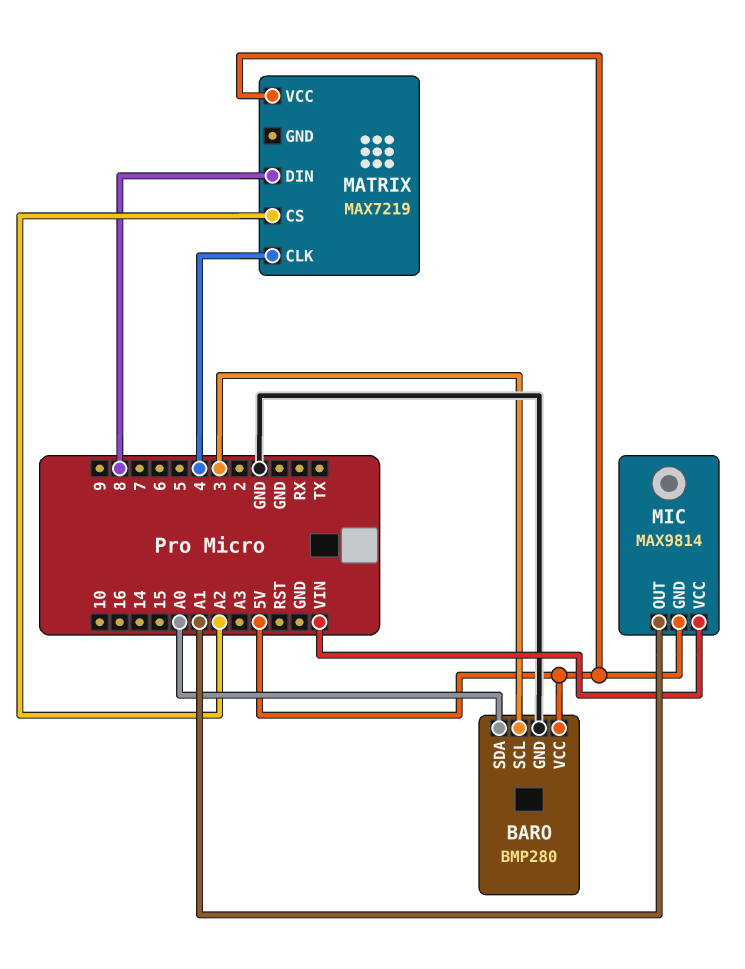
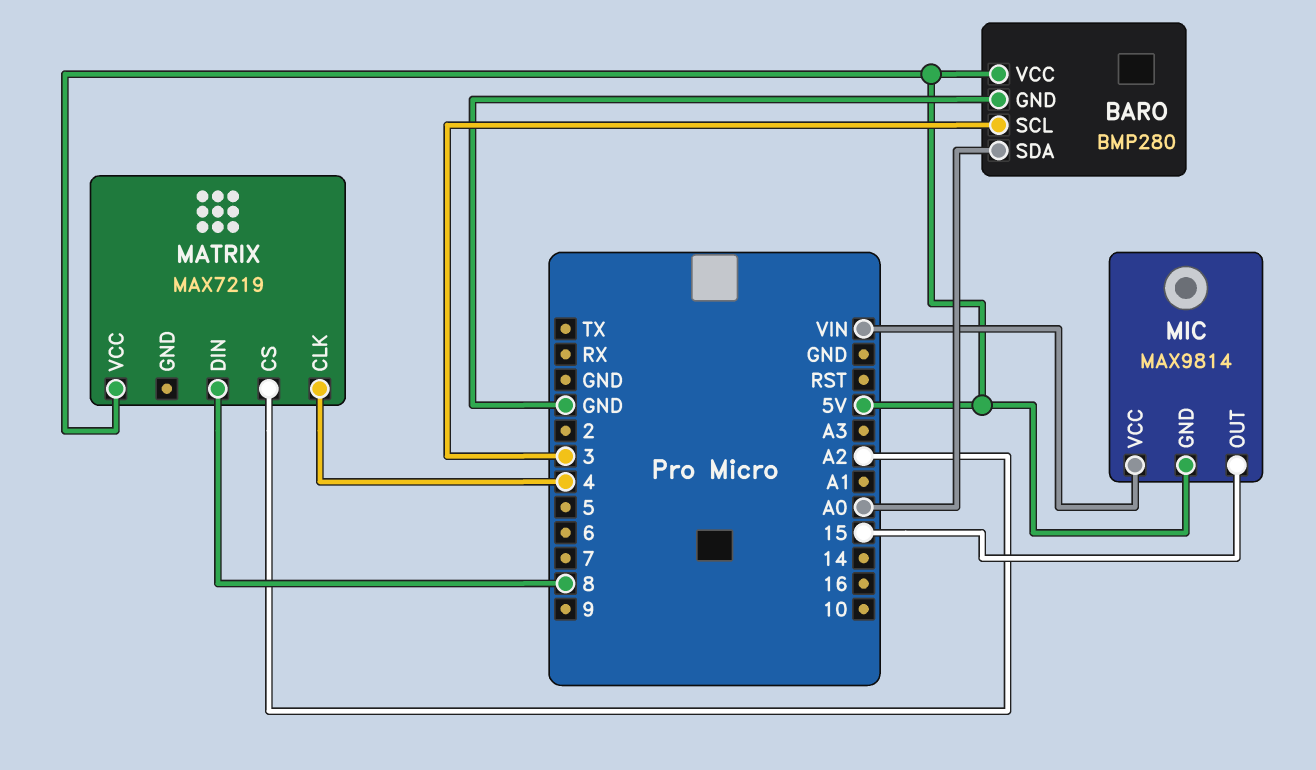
MIC pin OUT: A1 -> 15

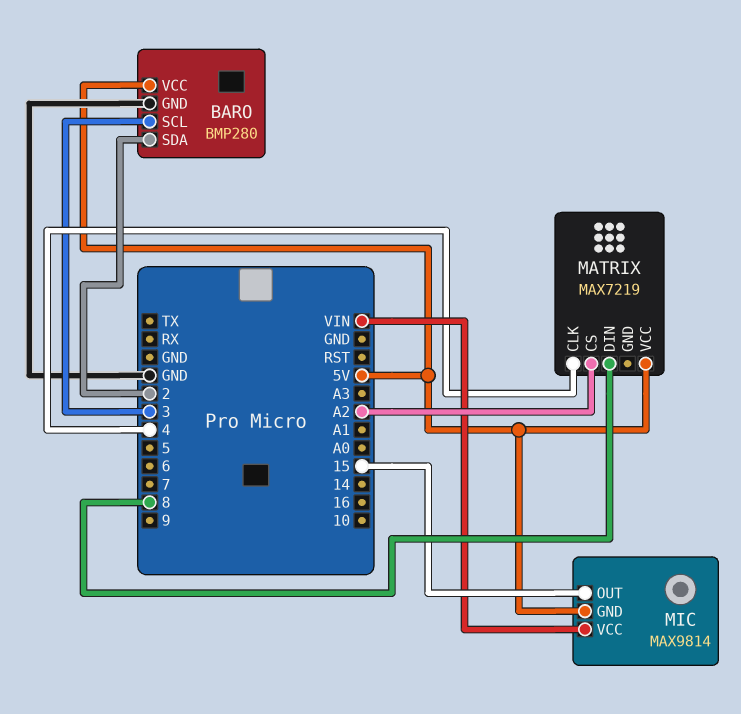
BARO pin SDA: A0 -> 2

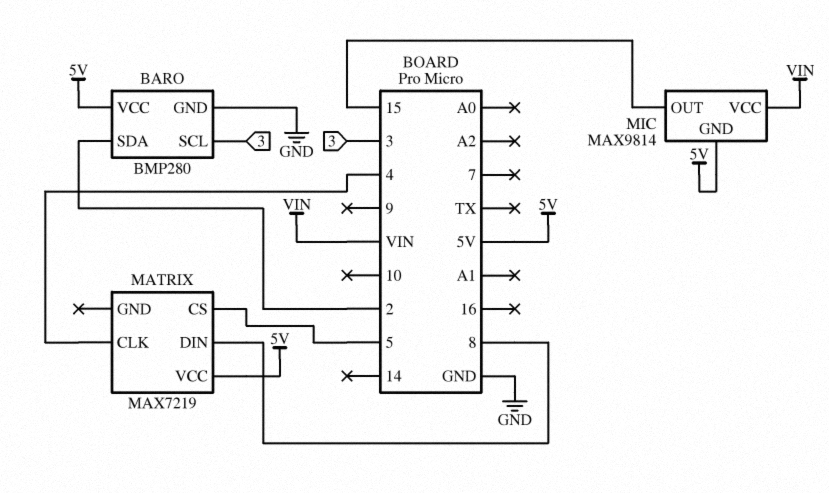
MATRIX pin CS: A2 -> 5

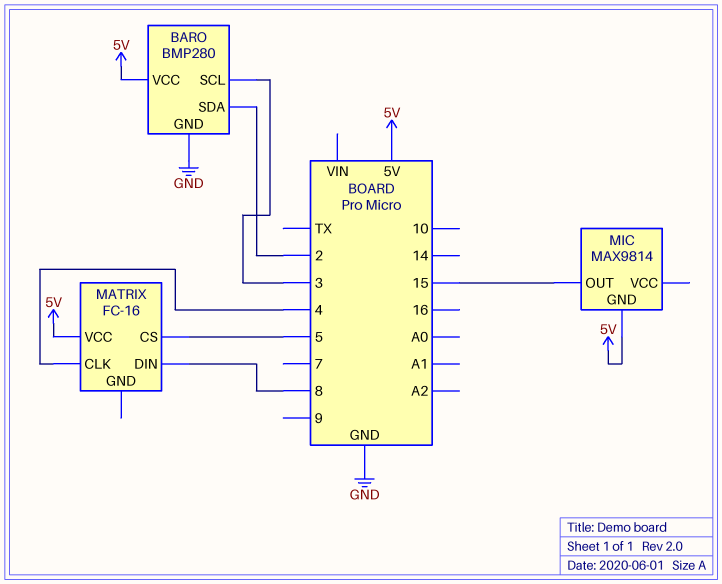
MATRIX: MAX7219 -> FC-16
MIC pin VCC: VIN -> none

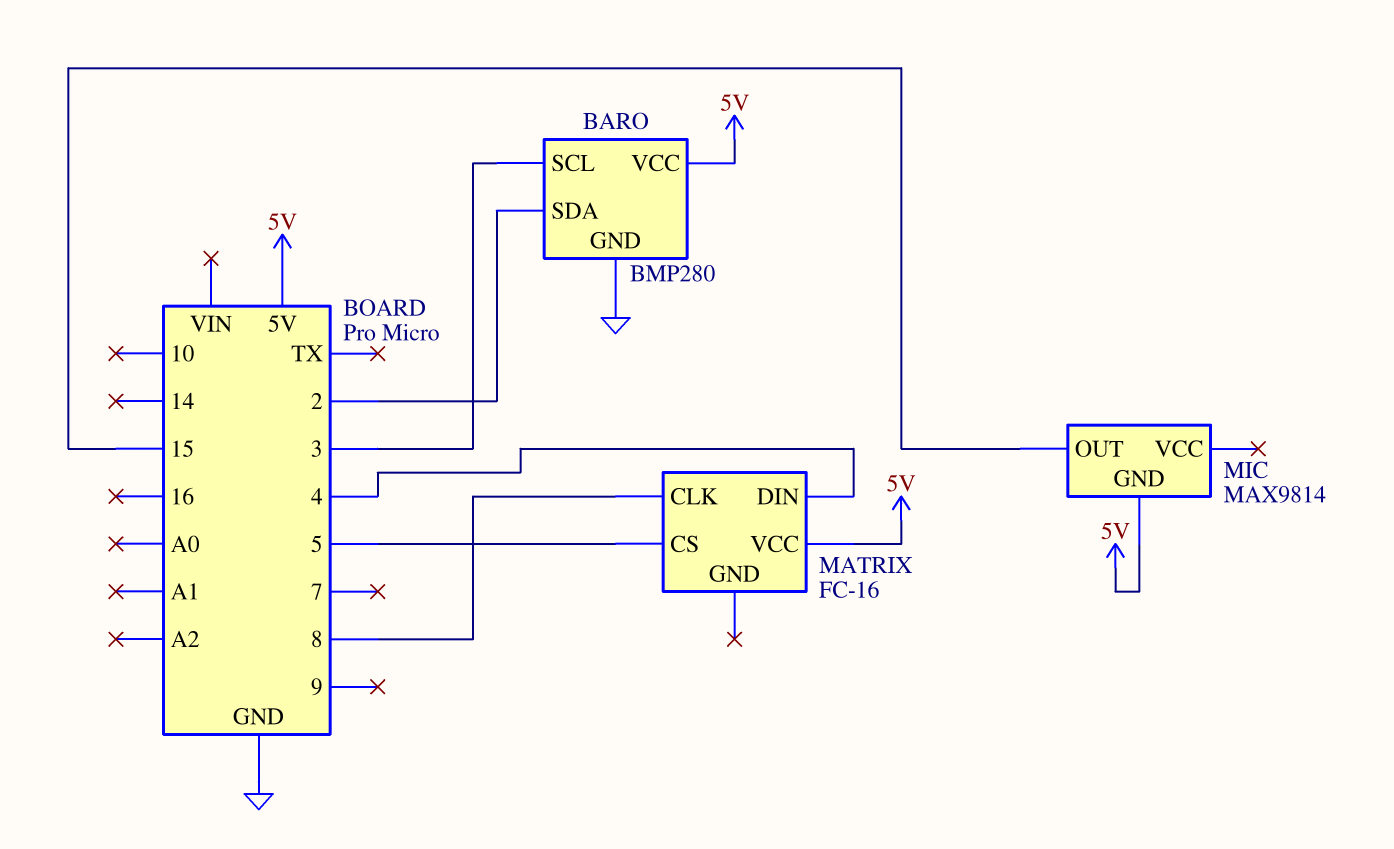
MATRIX pin CLK: 4 -> 8
MATRIX pin DIN: 8 -> 4

